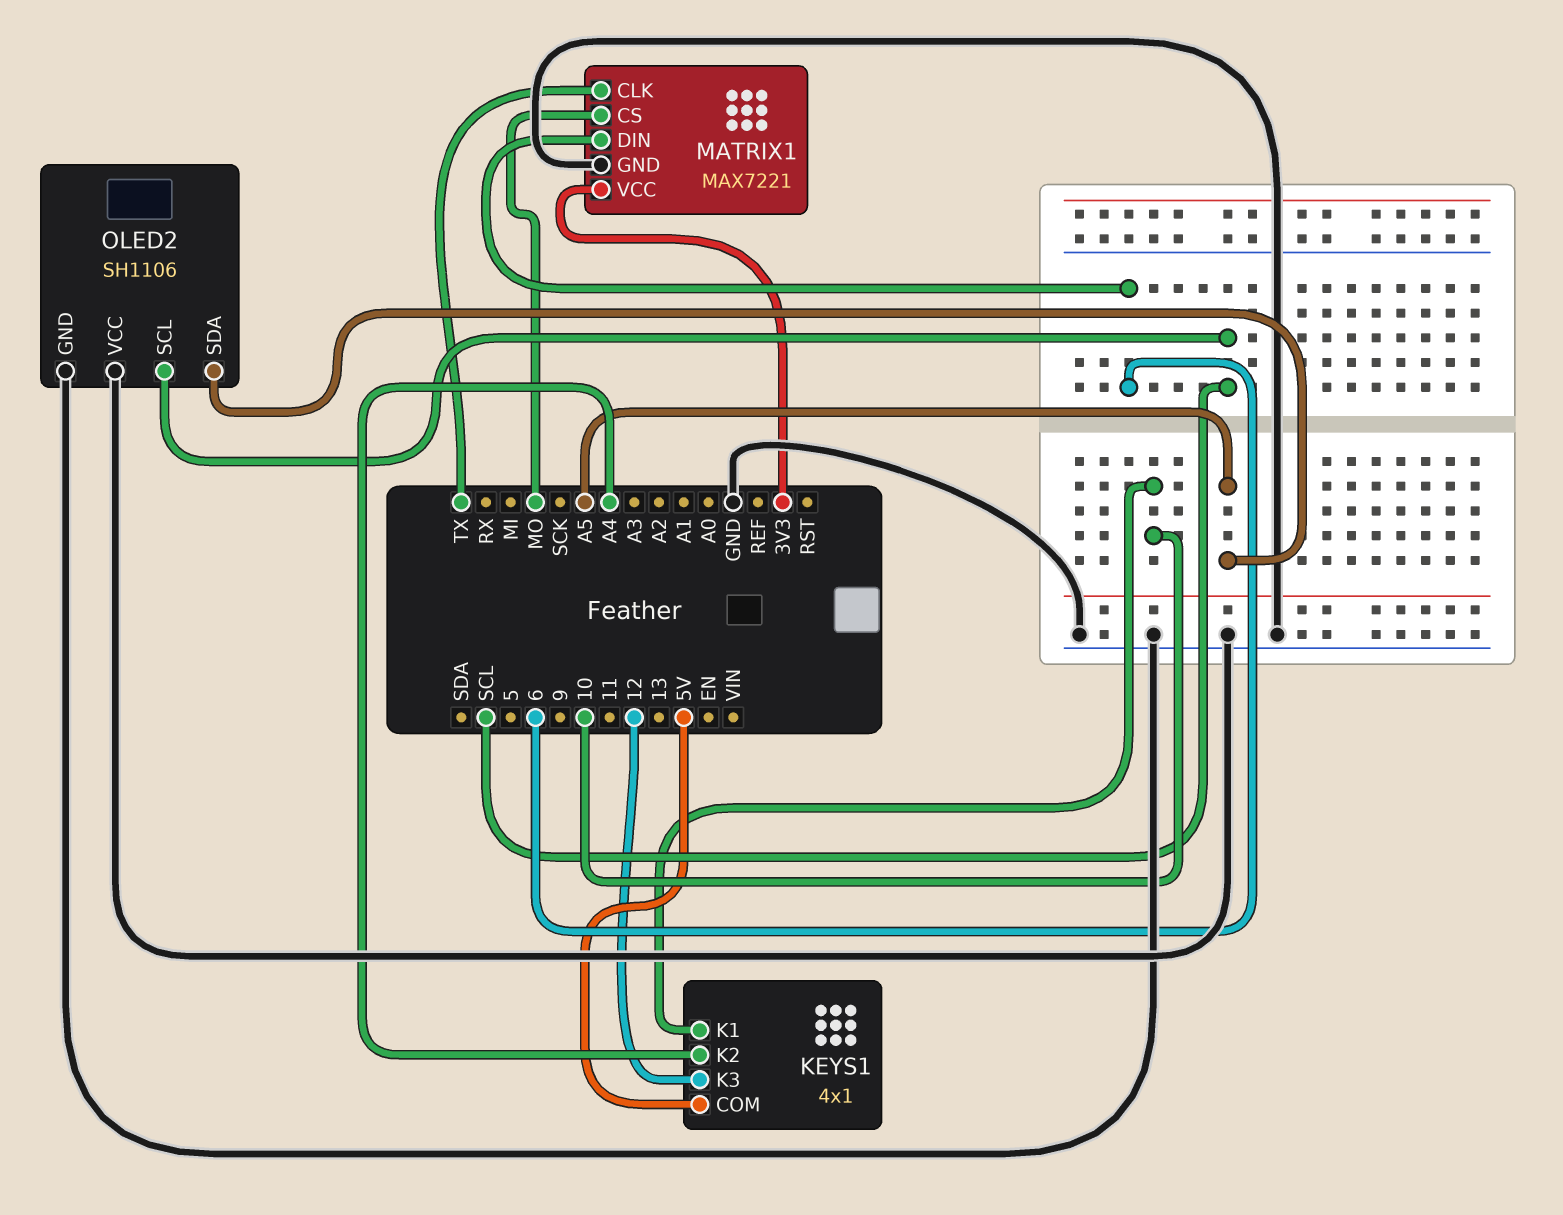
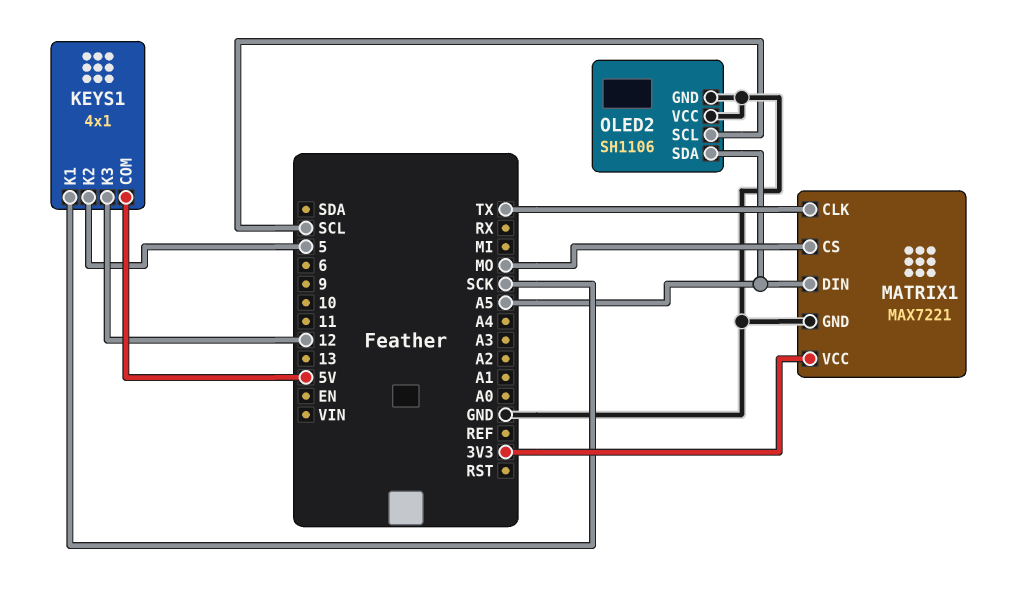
KEYS1 pin K1: 10 -> SCK
KEYS1 pin K2: A4 -> 5
MATRIX1 pin DIN: 6 -> A5

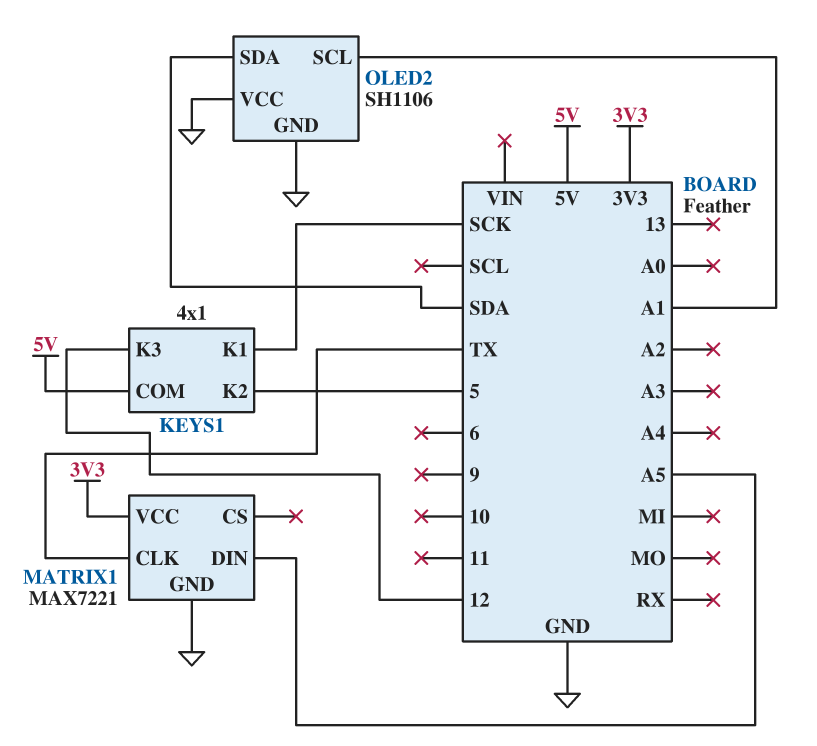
MATRIX1 pin CS: MO -> none
OLED2 pin SCL: SCL -> A1
OLED2 pin SDA: A5 -> SDA

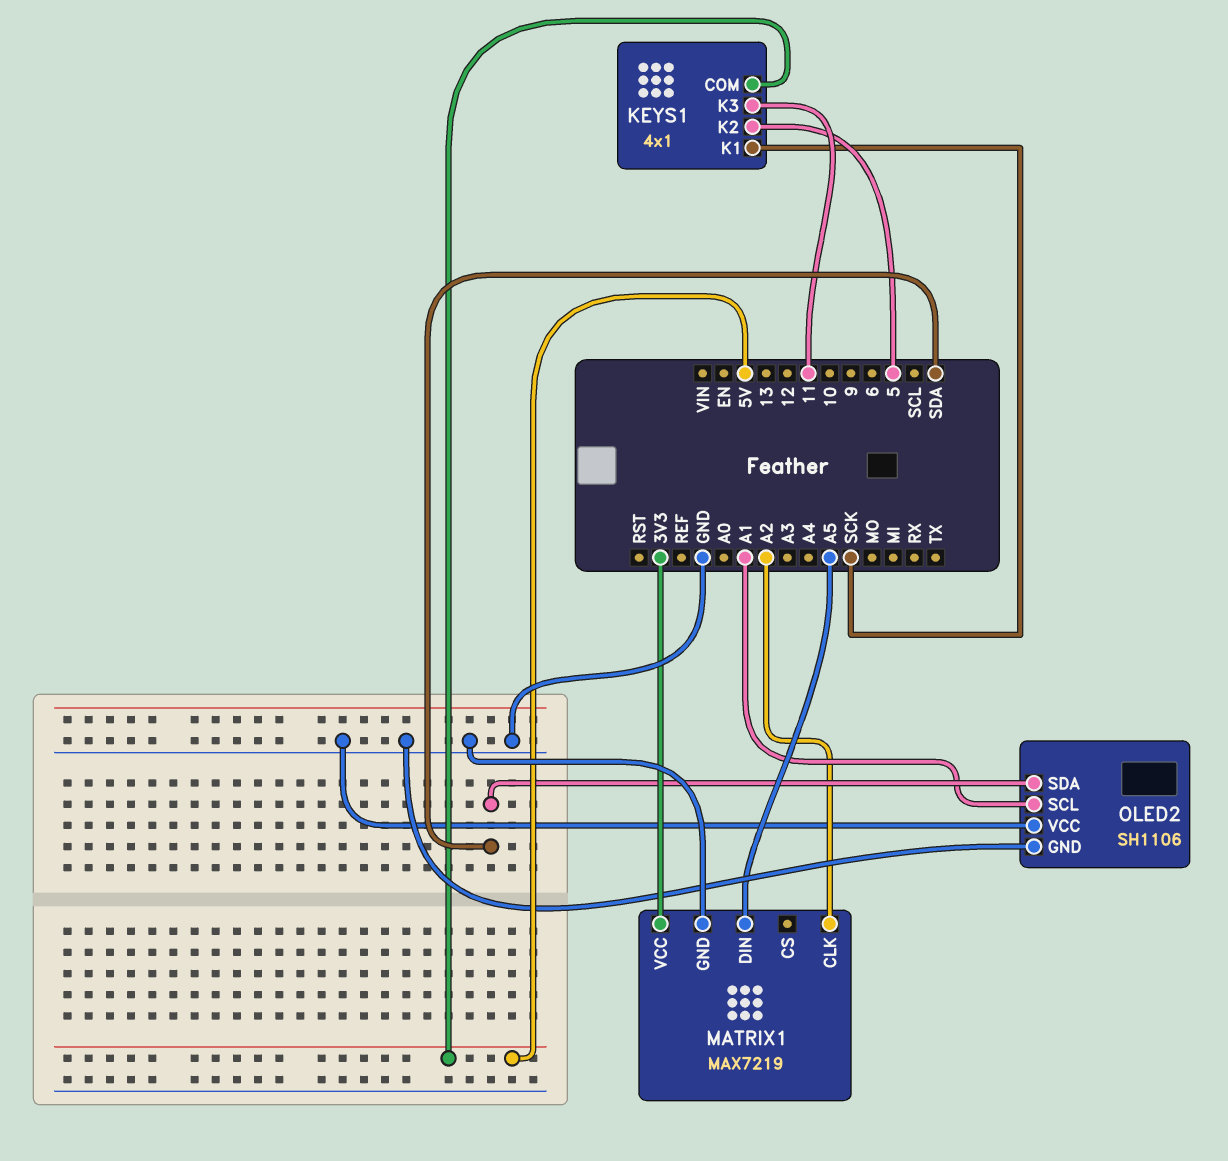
KEYS1 pin K3: 12 -> 11
MATRIX1: MAX7221 -> MAX7219
MATRIX1 pin CLK: TX -> A2

